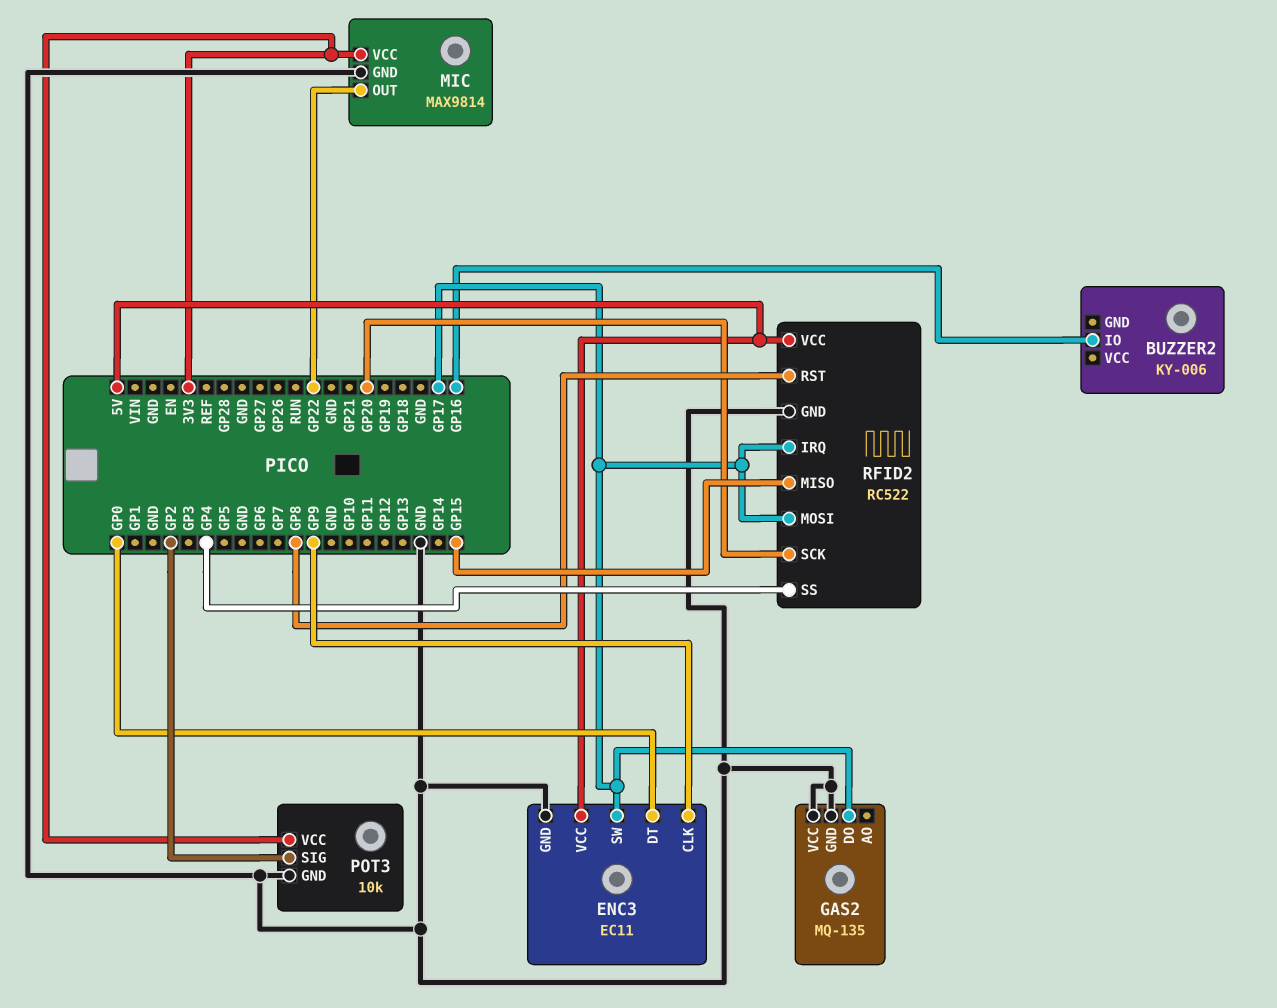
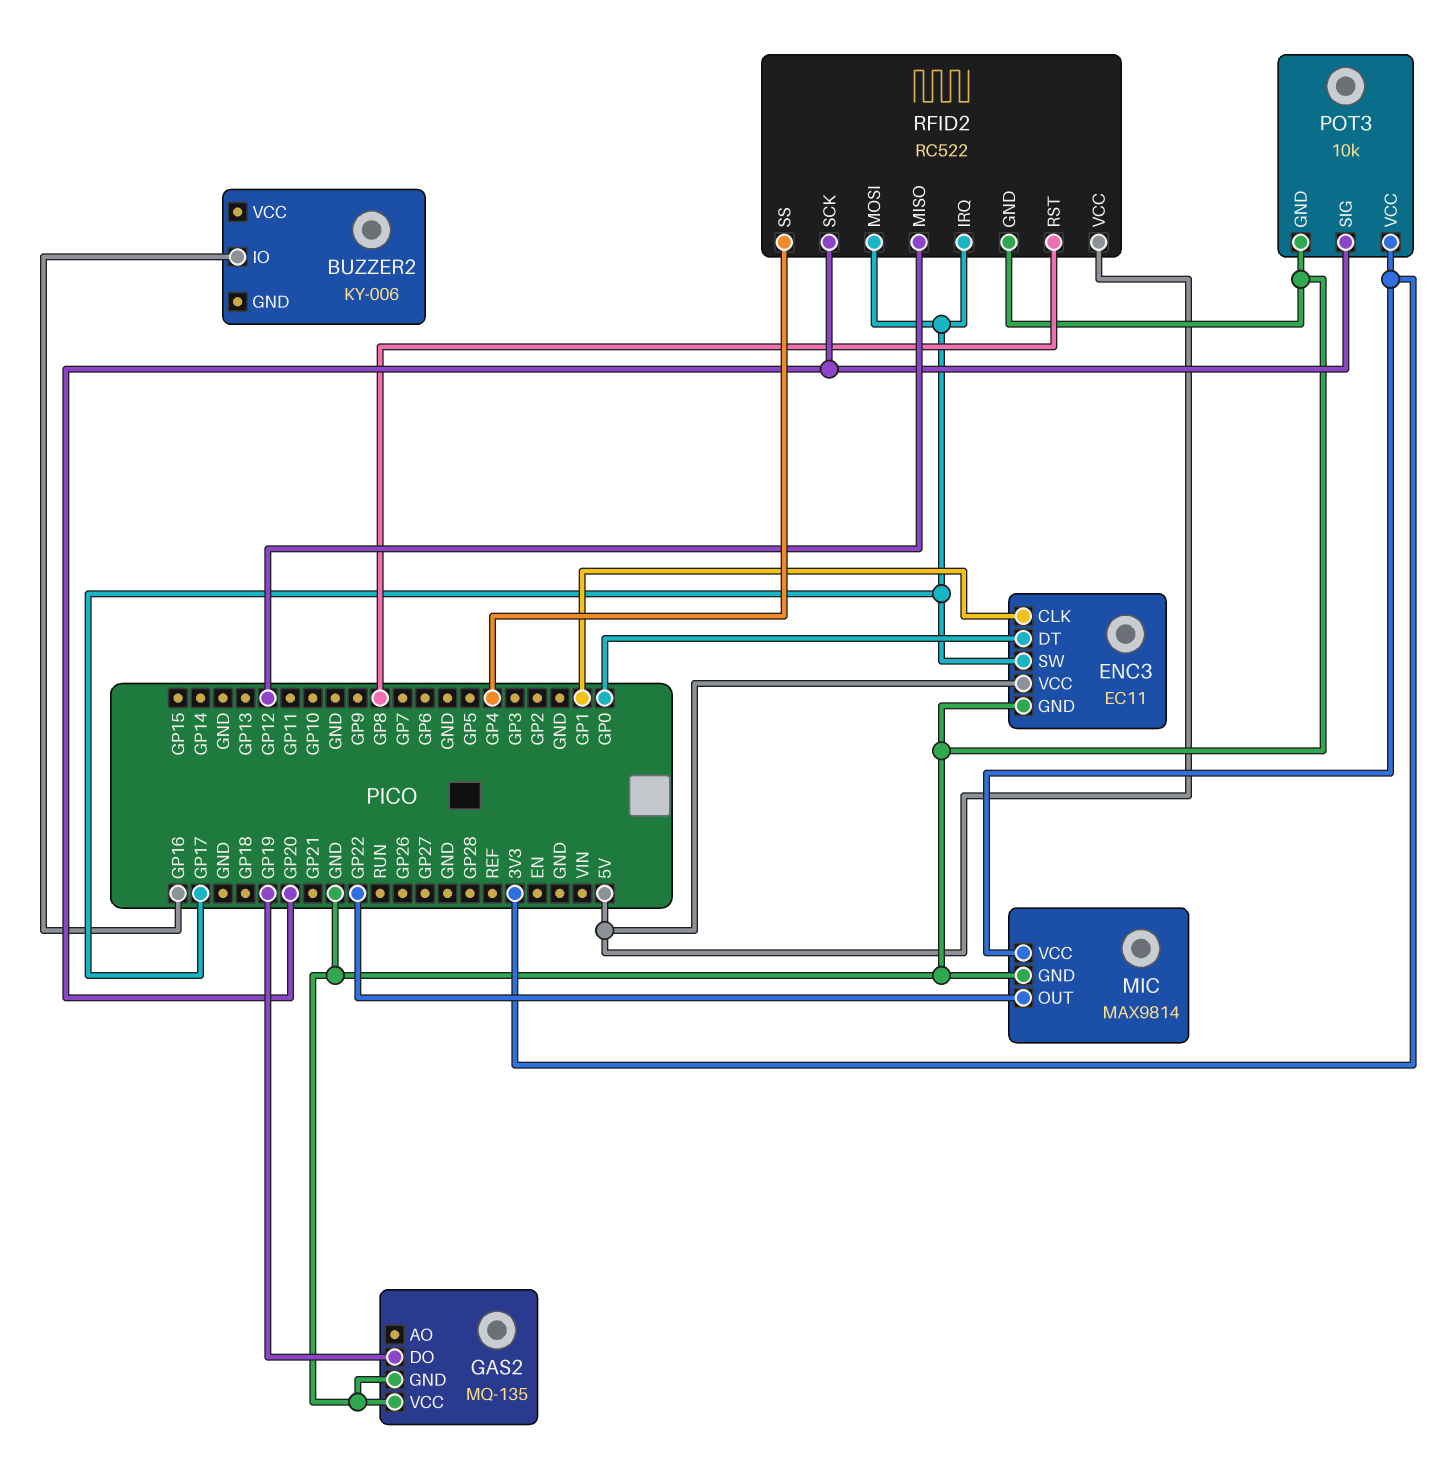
ENC3 pin CLK: GP9 -> GP1
GAS2 pin DO: GP17 -> GP19
POT3 pin SIG: GP2 -> GP20
RFID2 pin MISO: GP15 -> GP12

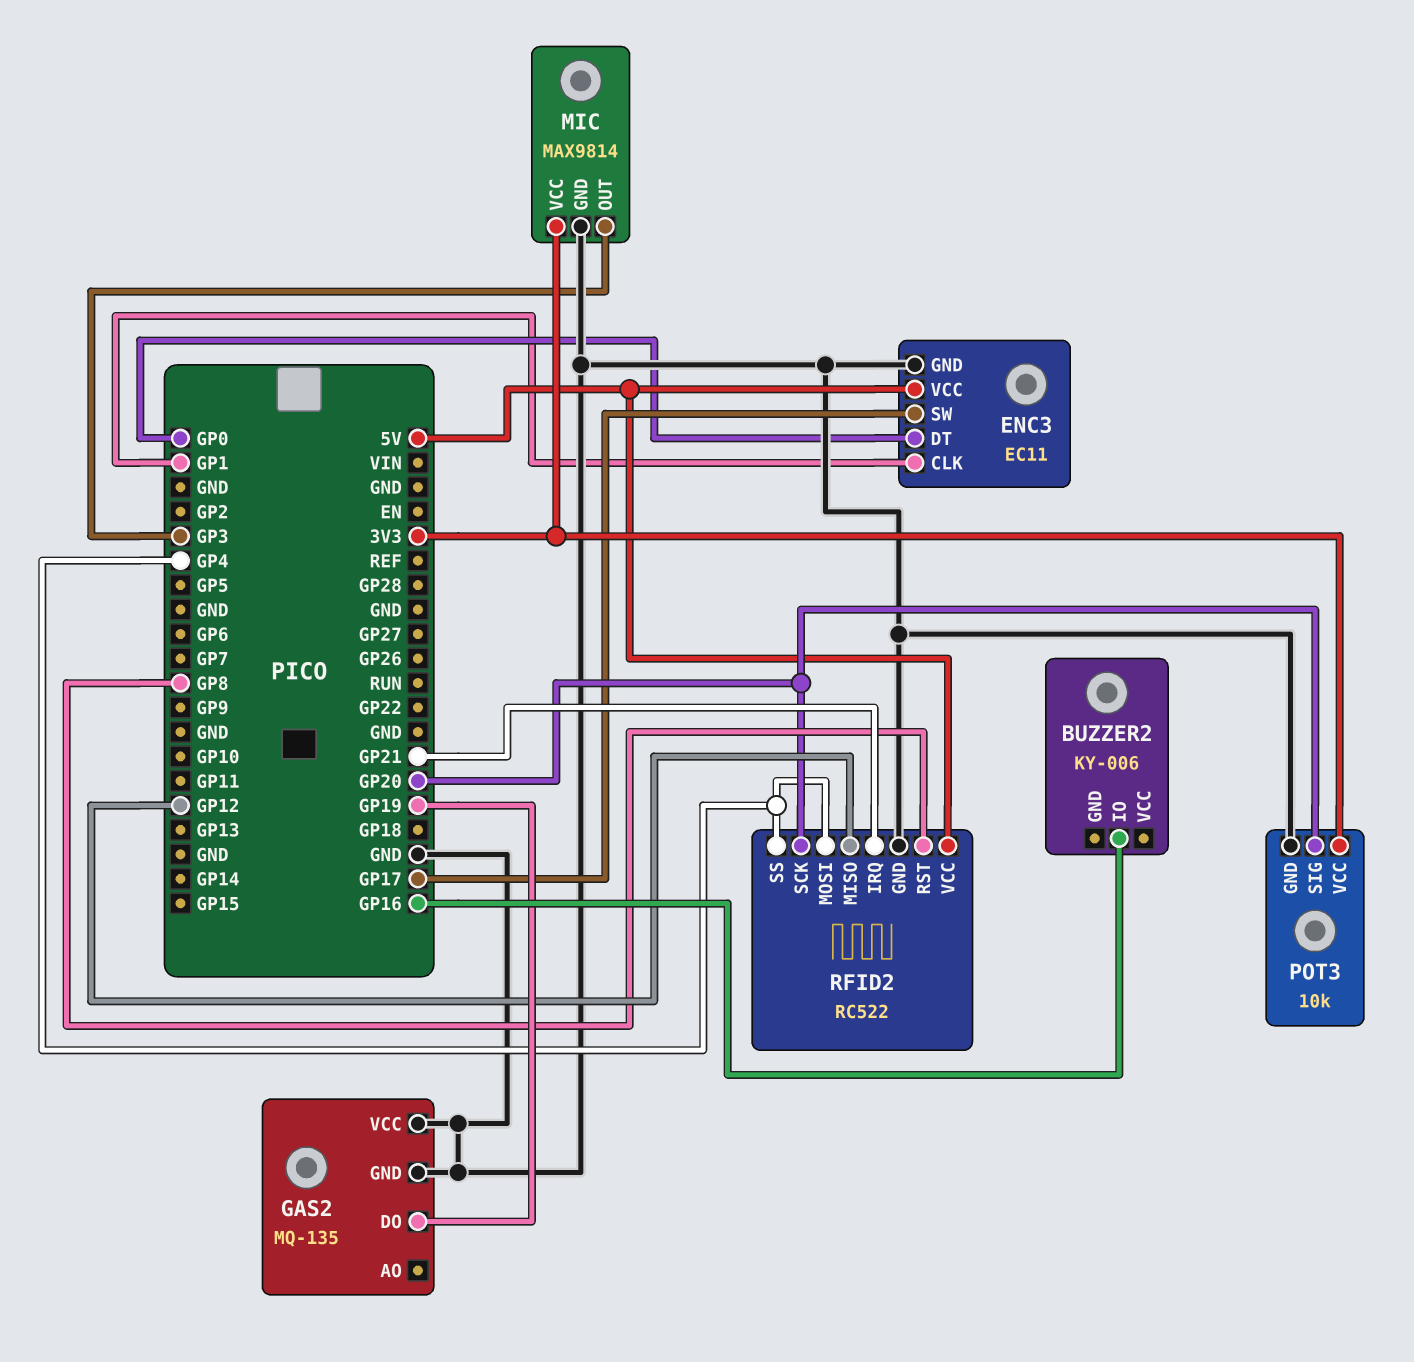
MIC pin OUT: GP22 -> GP3
RFID2 pin IRQ: GP17 -> GP21
RFID2 pin MOSI: GP17 -> GP4

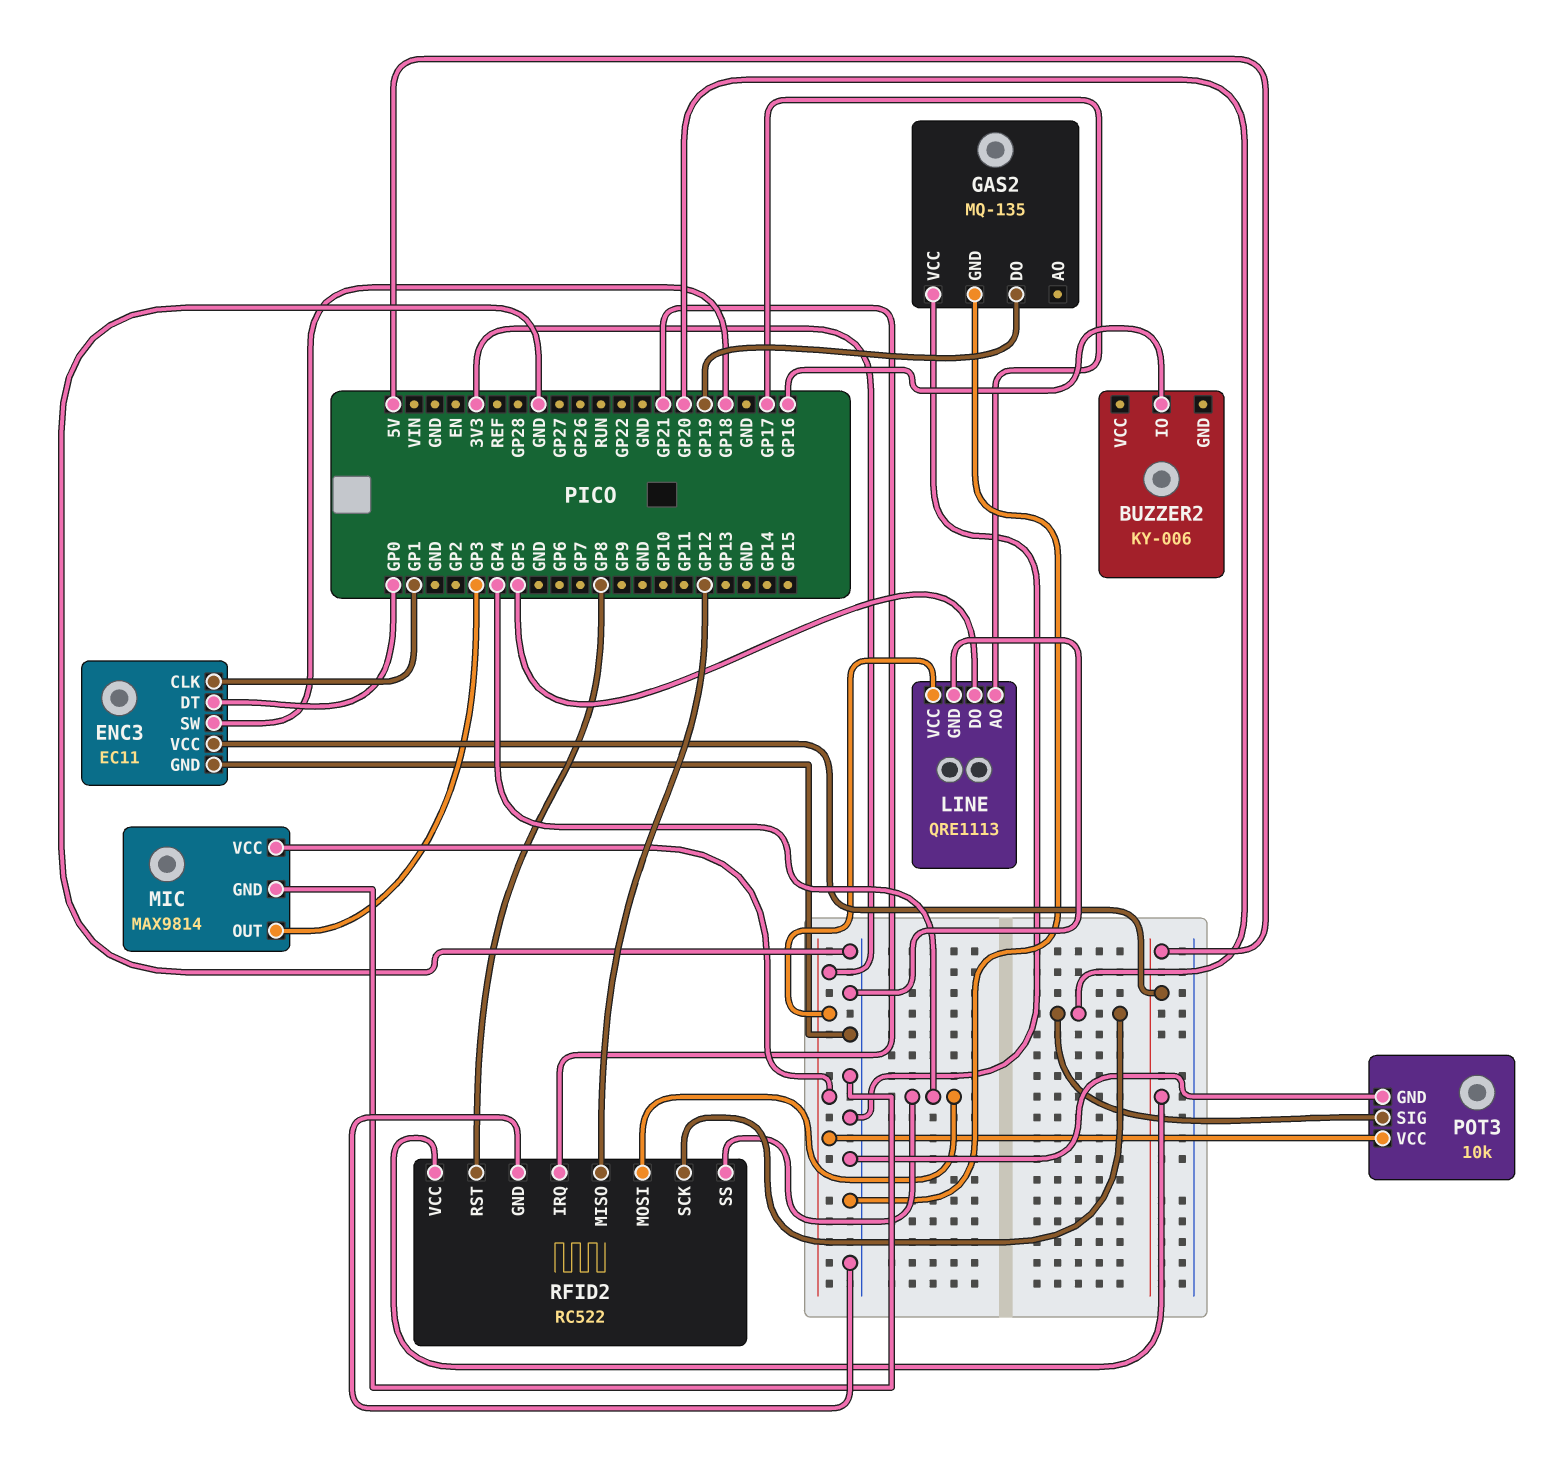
ENC3 pin SW: GP17 -> GP18
LINE: none -> QRE1113
LINE pin AO: none -> GP17
LINE pin DO: none -> GP5
LINE pin GND: none -> GND
LINE pin VCC: none -> 3V3

